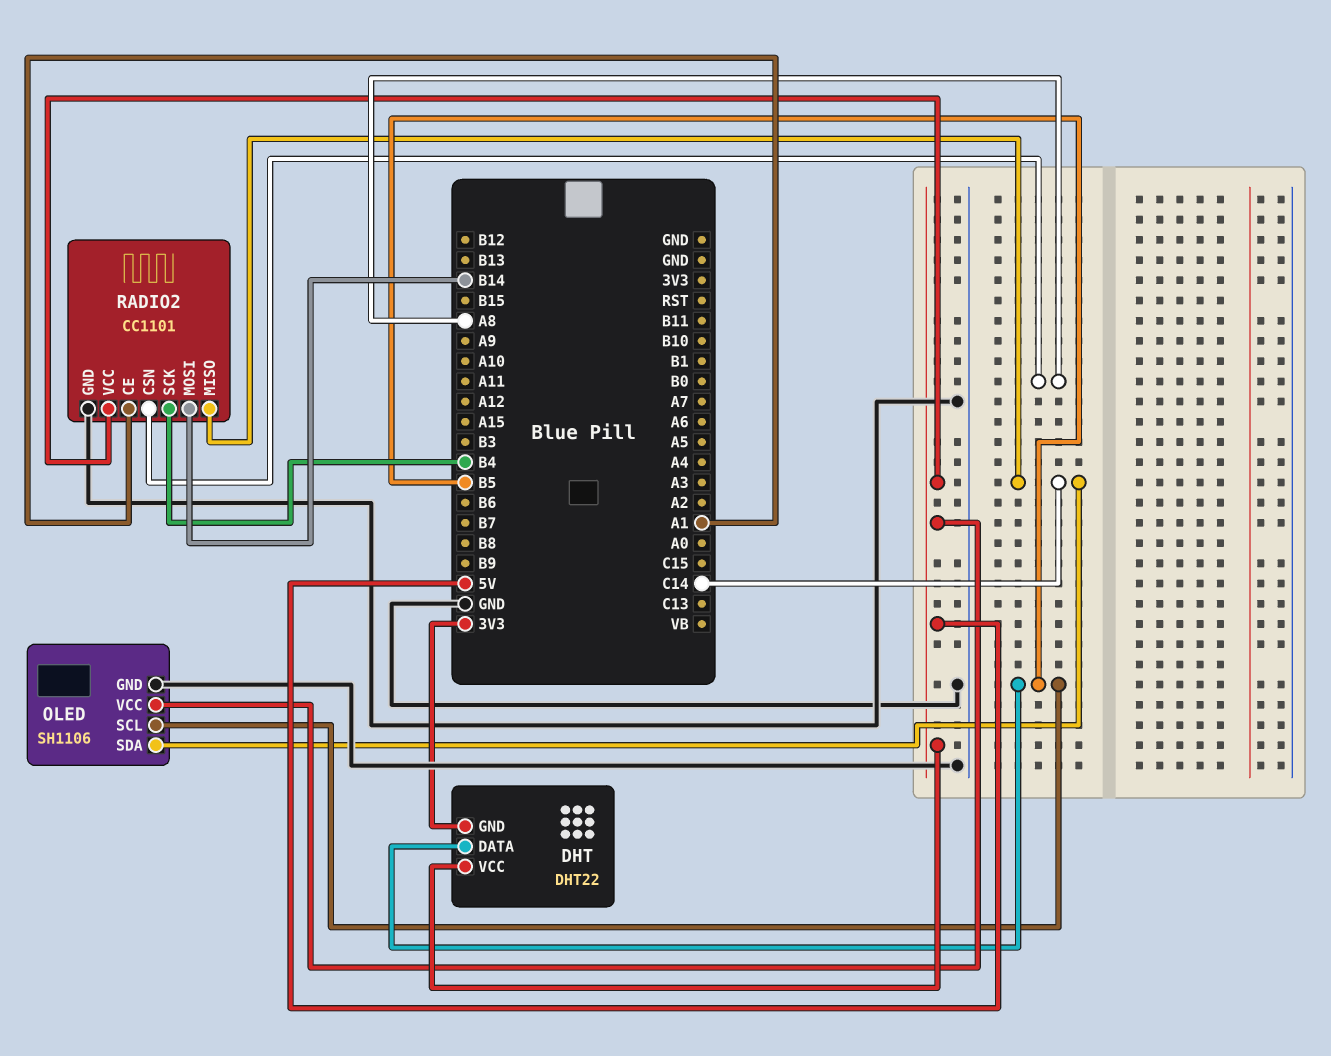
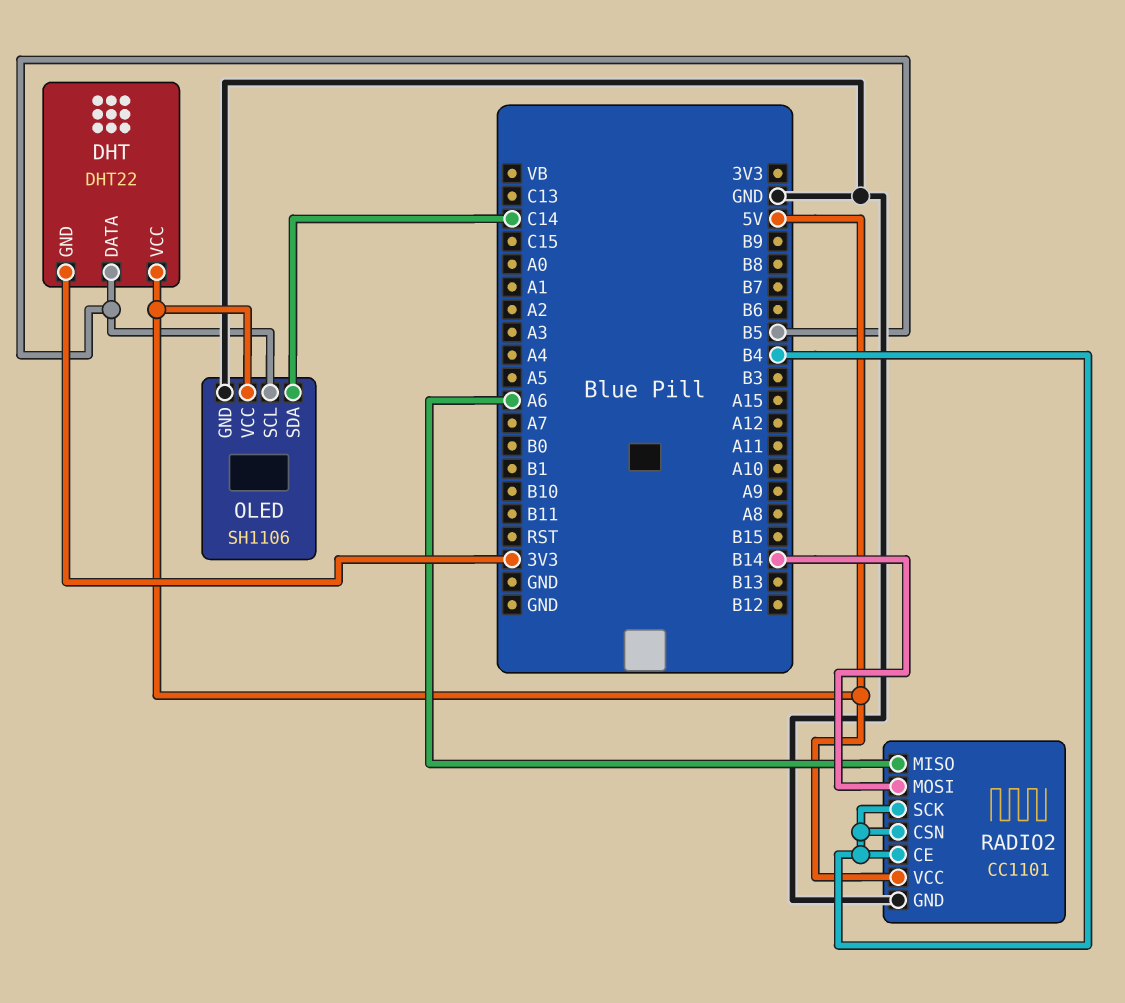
RADIO2 pin CE: A1 -> B4
RADIO2 pin CSN: A8 -> B4
RADIO2 pin MISO: C14 -> A6

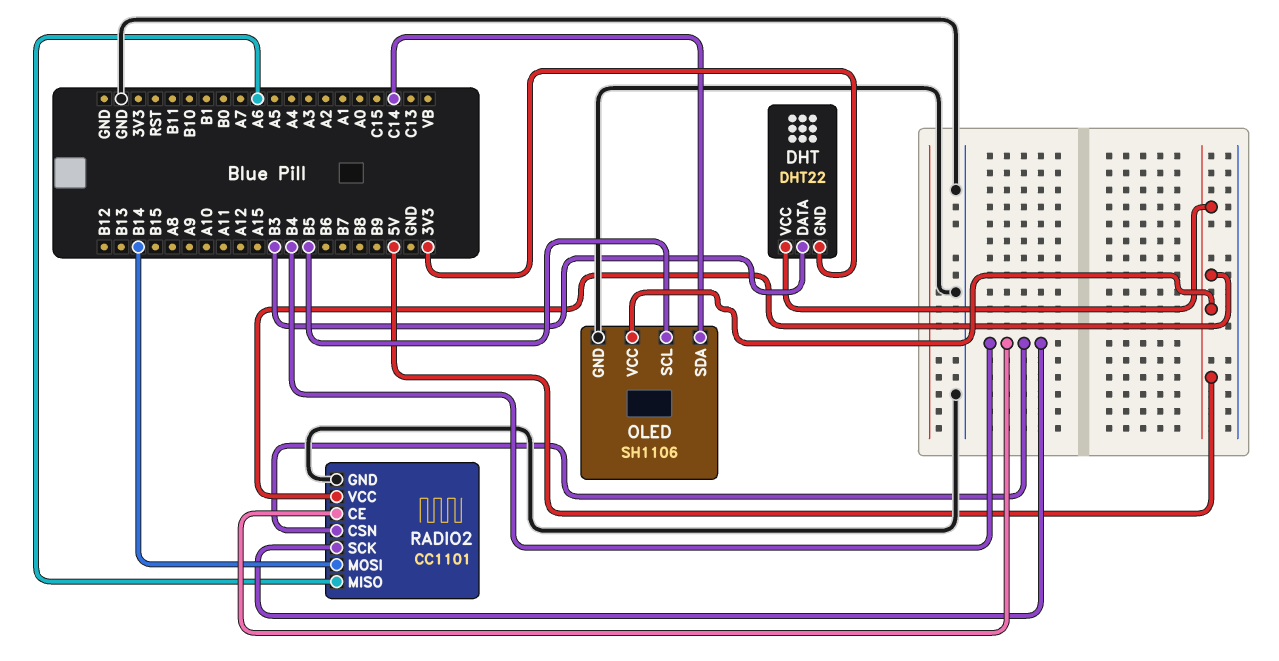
DHT pin DATA: B5 -> B3

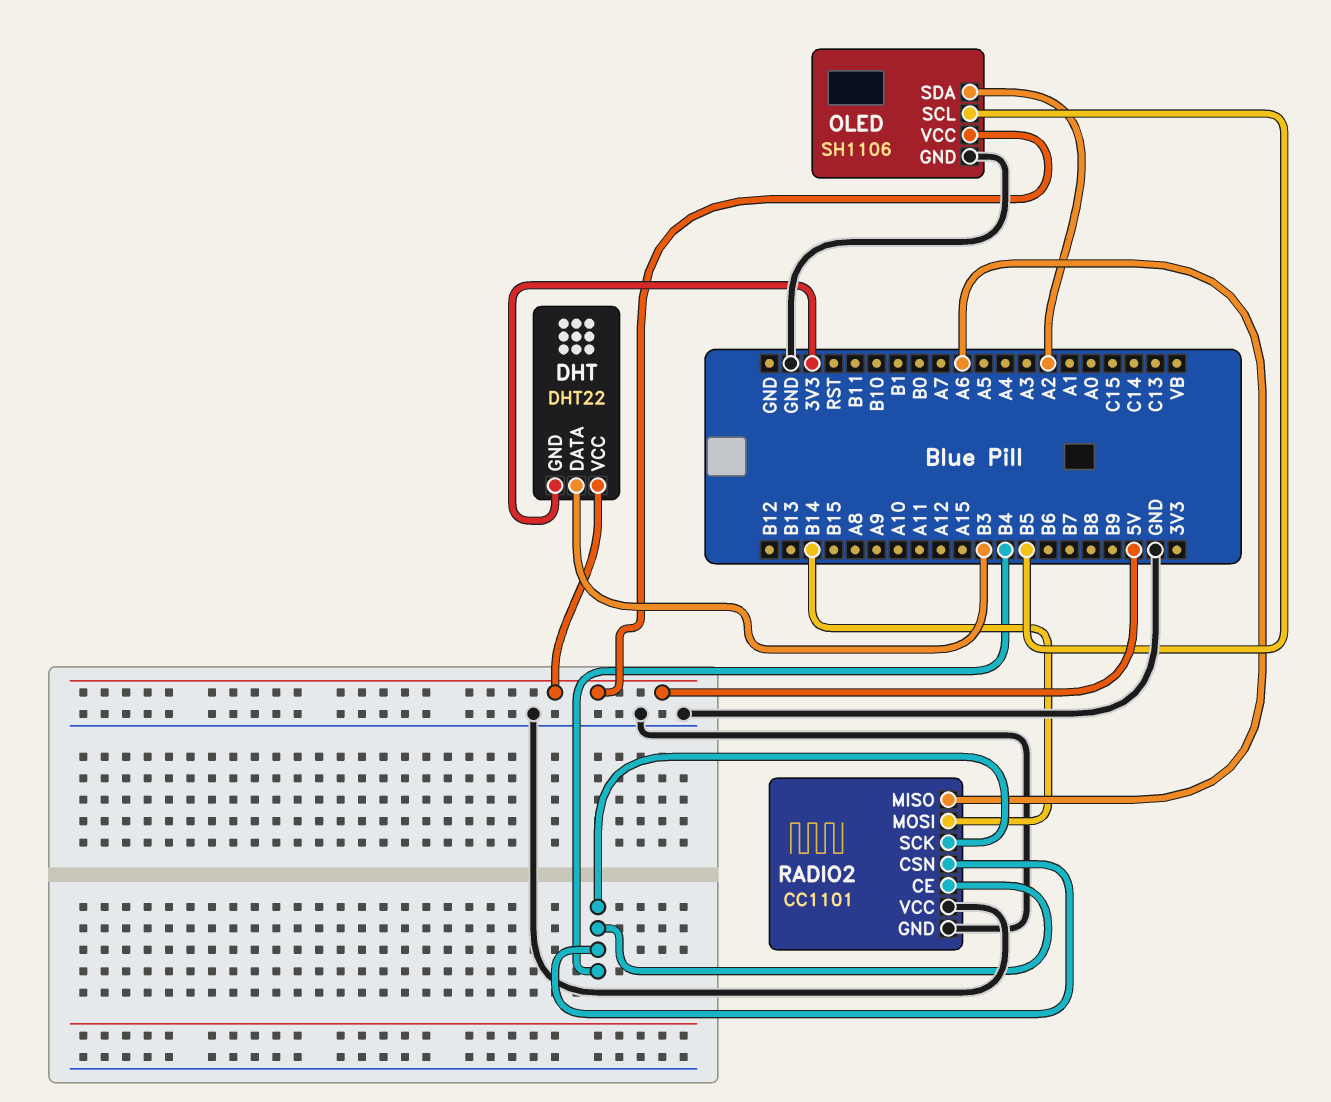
OLED pin SDA: C14 -> A2
RADIO2 pin VCC: 5V -> GND

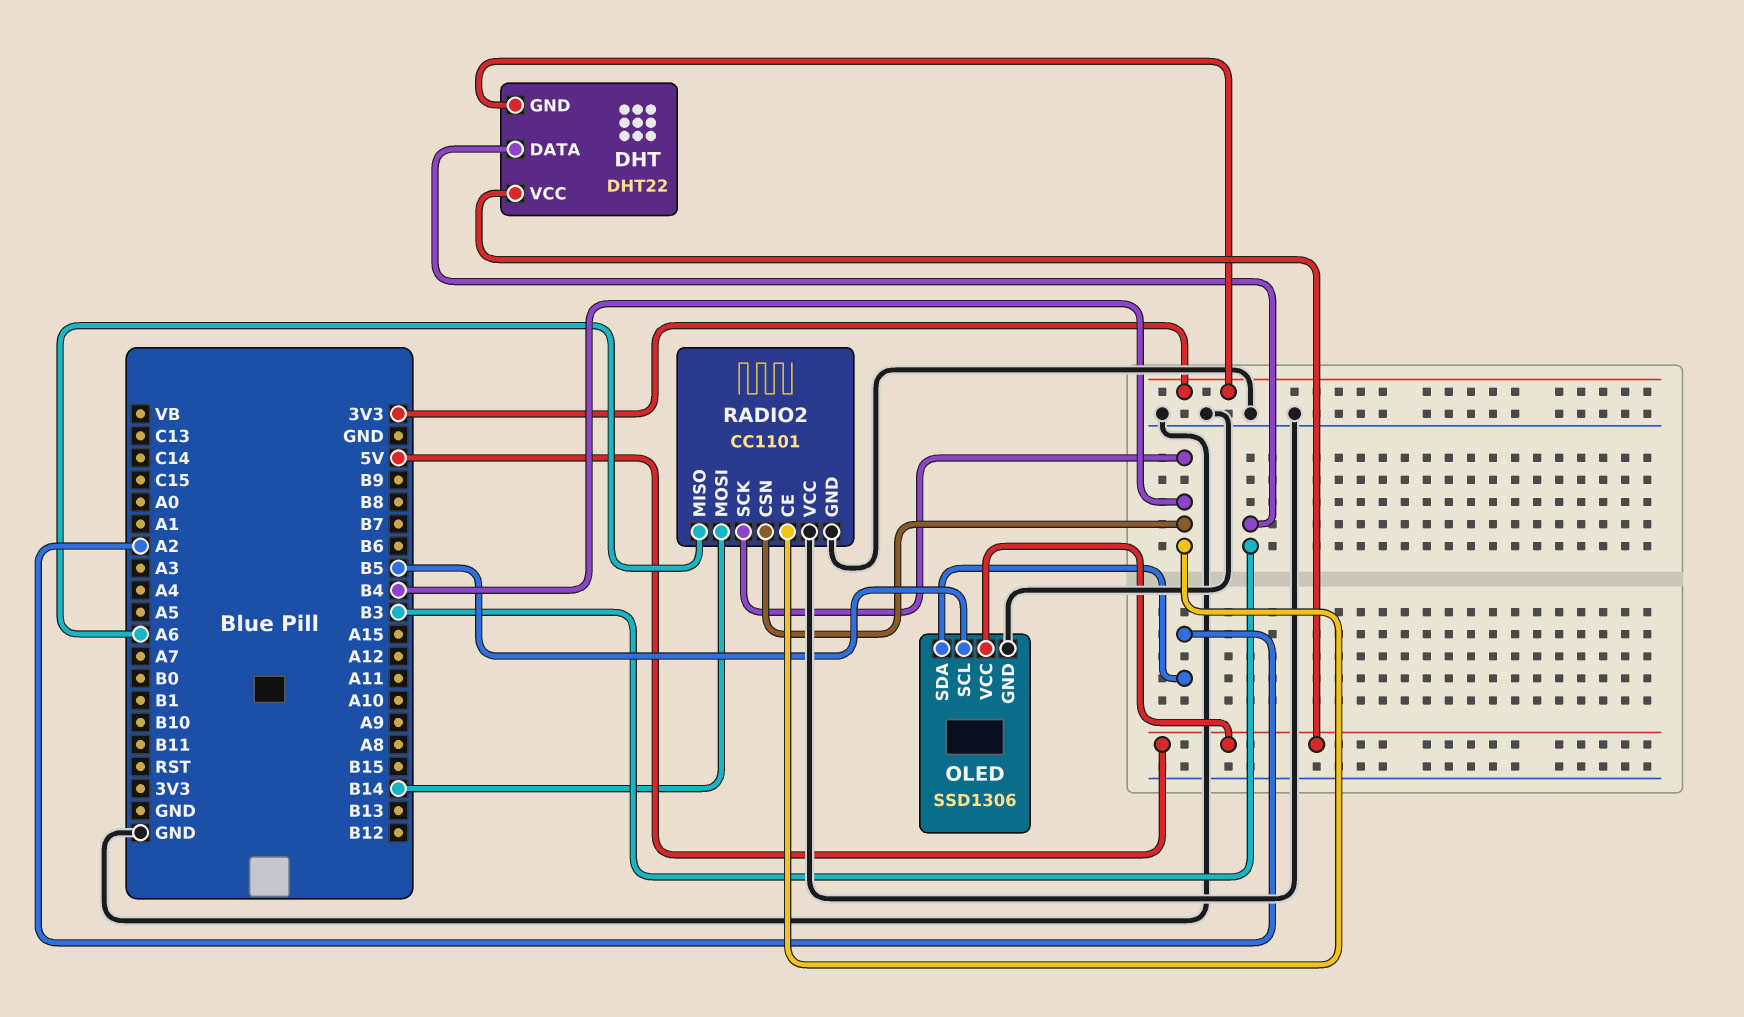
OLED: SH1106 -> SSD1306

